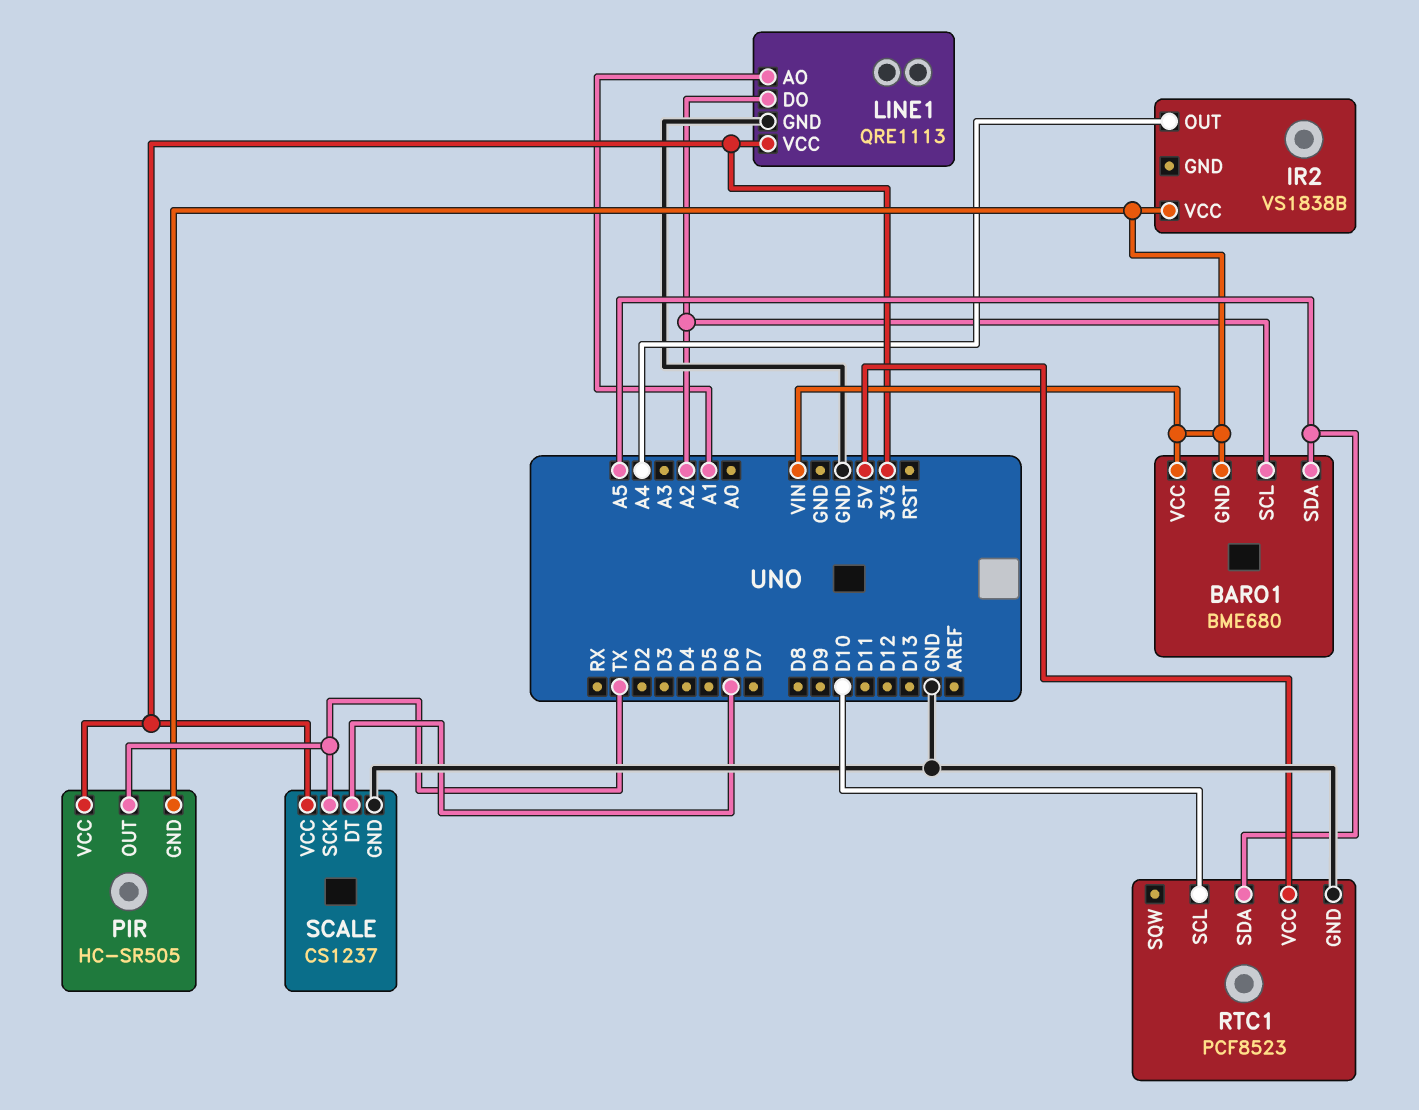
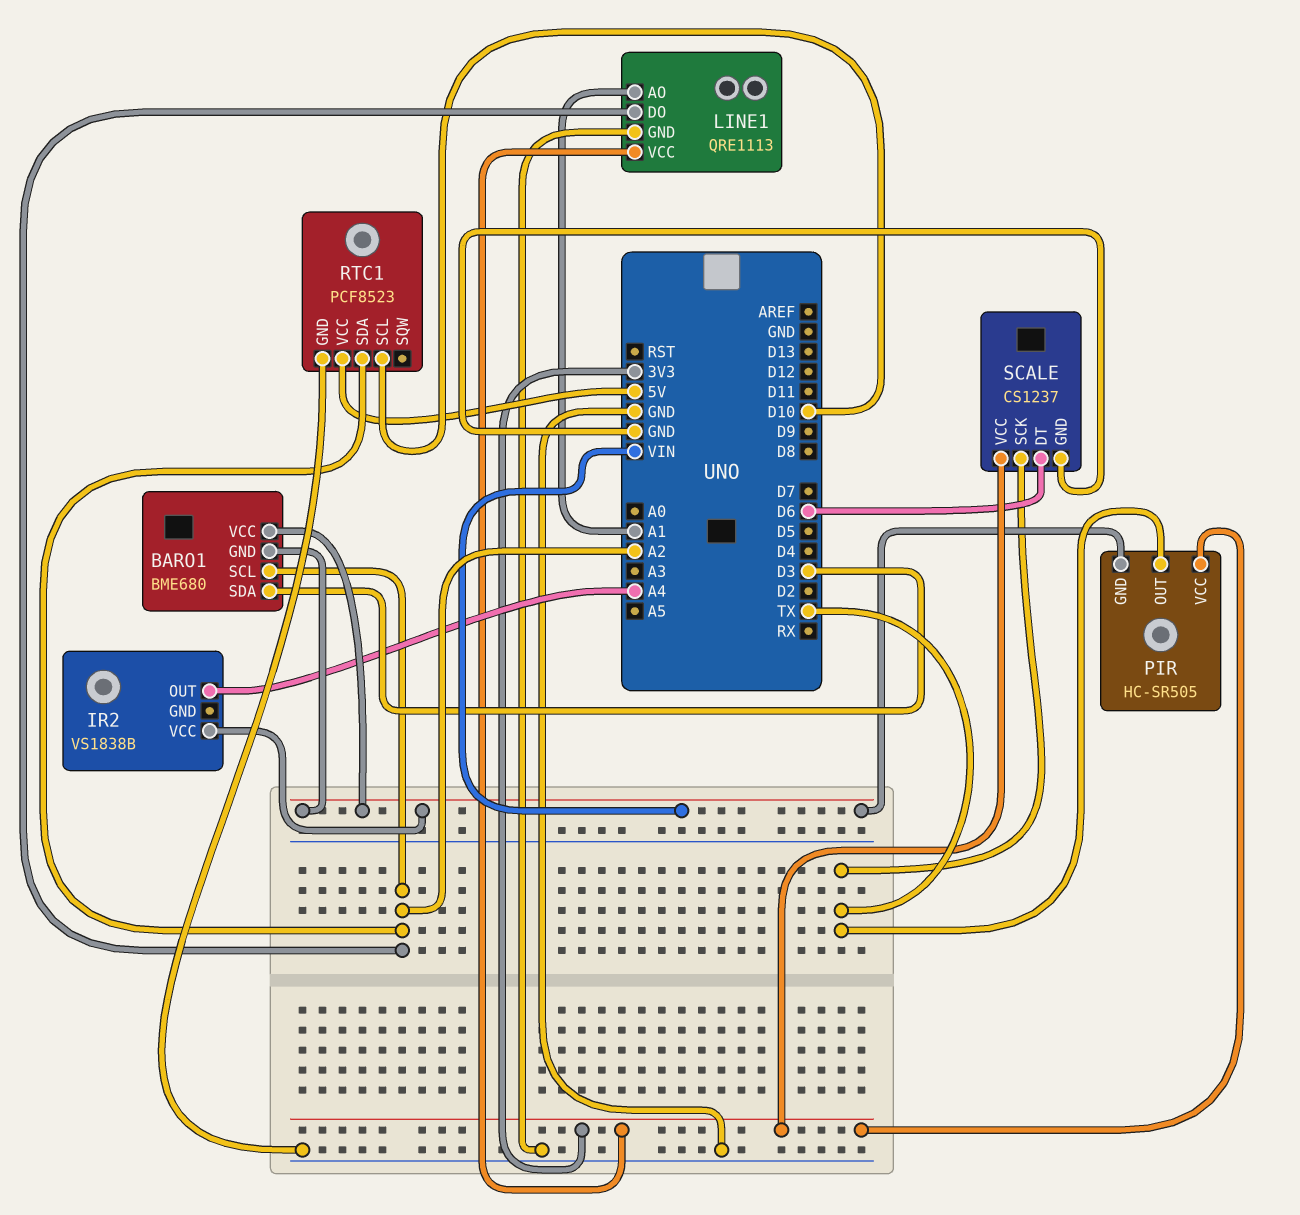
BARO1 pin SDA: A5 -> D3
RTC1 pin SDA: A5 -> A2

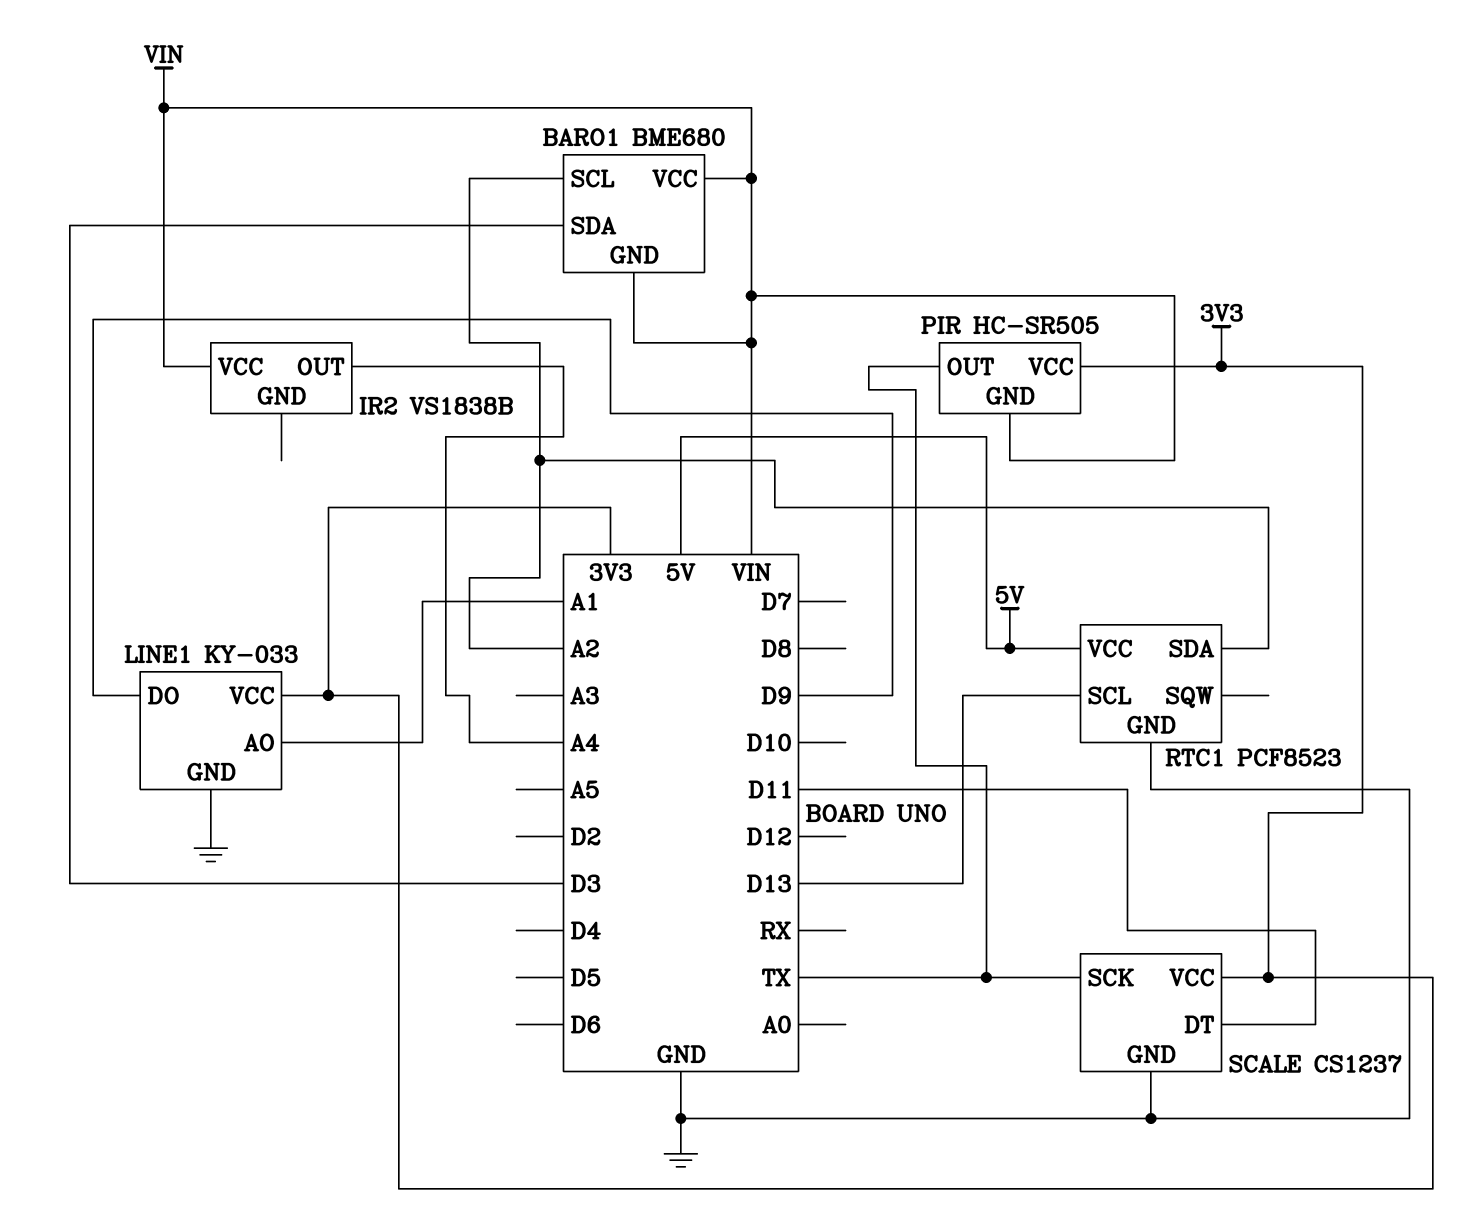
LINE1: QRE1113 -> KY-033
LINE1 pin DO: A2 -> D9
RTC1 pin SCL: D10 -> D13
SCALE pin DT: D6 -> D11

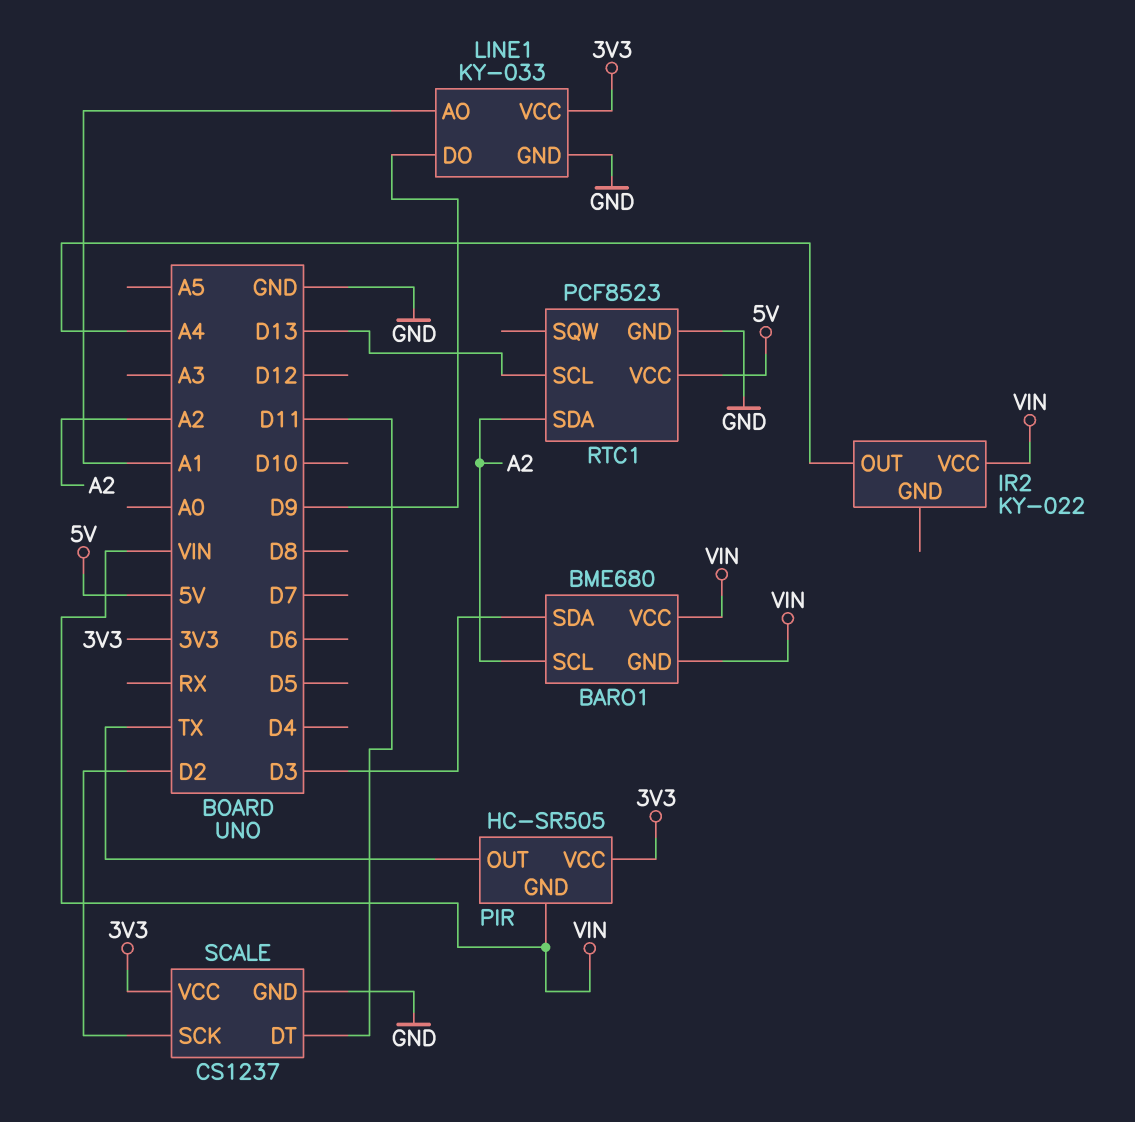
IR2: VS1838B -> KY-022
SCALE pin SCK: TX -> D2

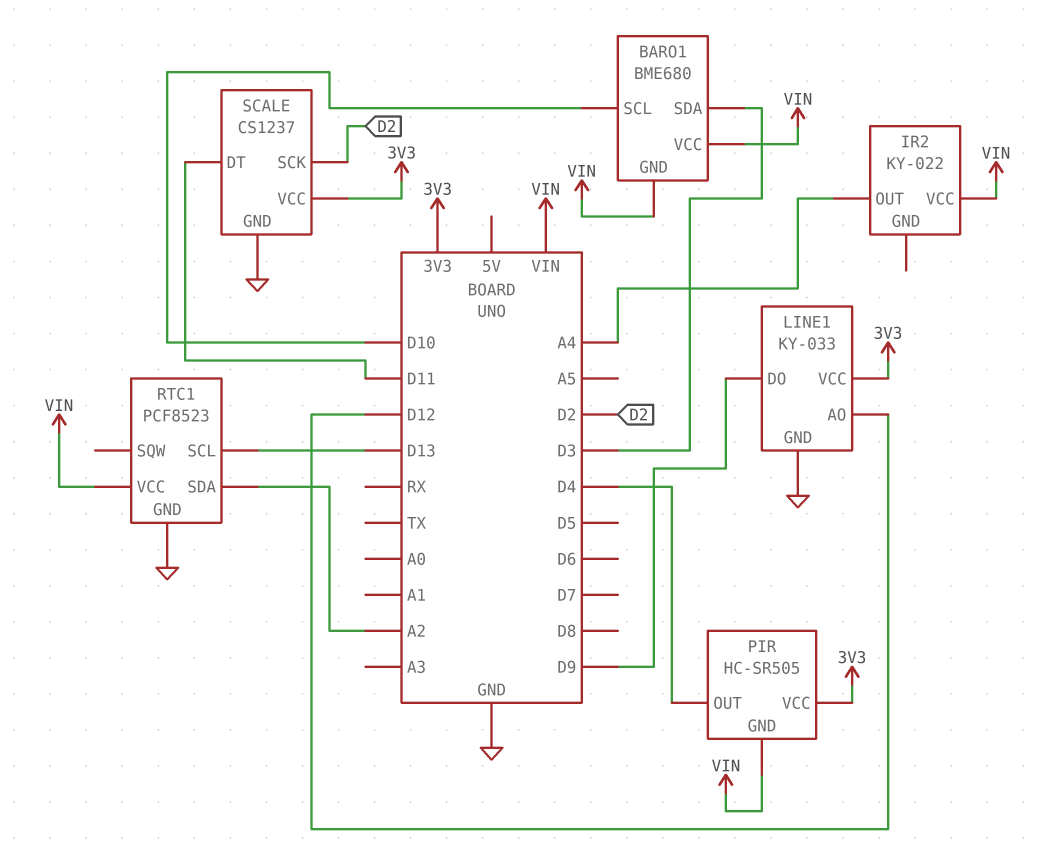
BARO1 pin SCL: A2 -> D10
LINE1 pin AO: A1 -> D12
PIR pin OUT: TX -> D4
RTC1 pin VCC: 5V -> VIN

